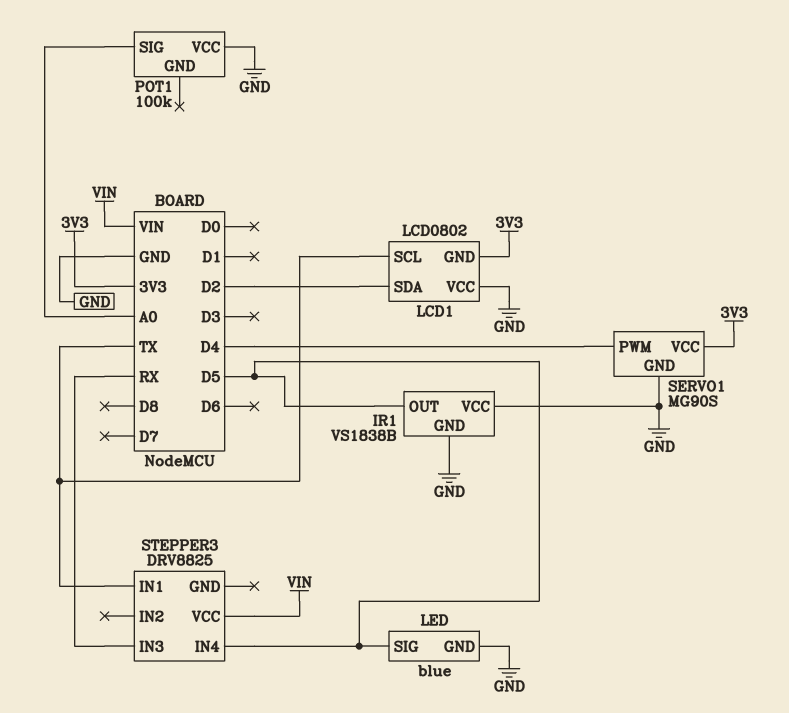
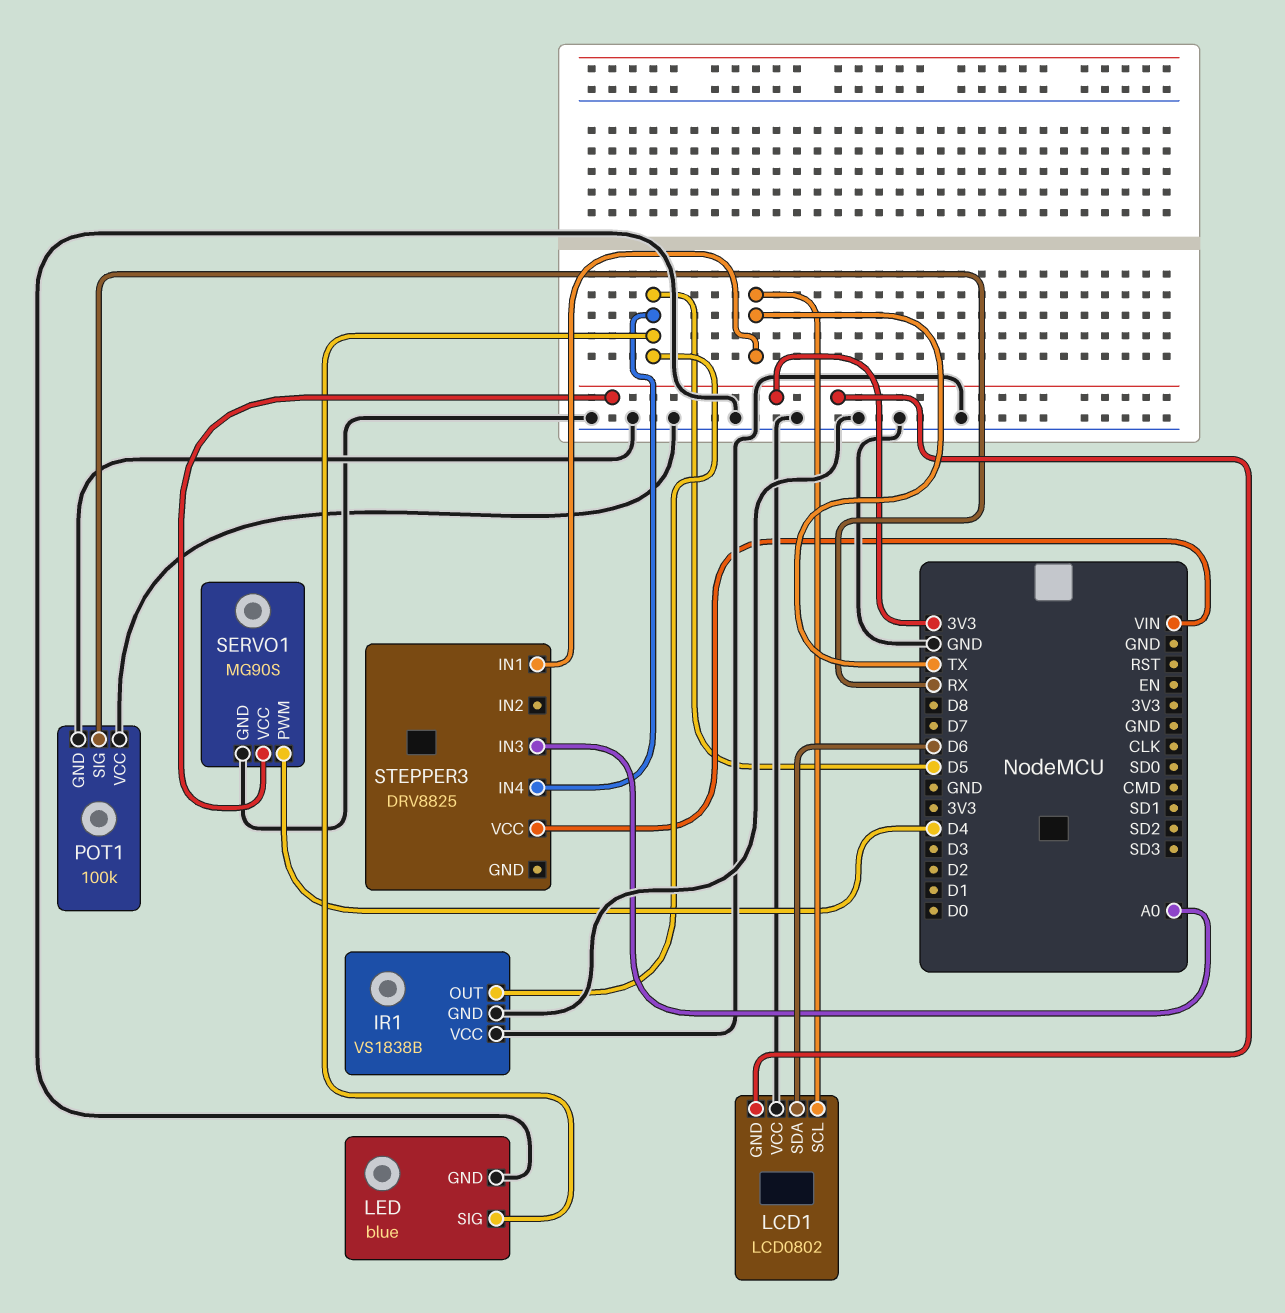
LCD1 pin SDA: D2 -> D6
POT1 pin GND: none -> GND
POT1 pin SIG: A0 -> RX
STEPPER3 pin IN3: RX -> A0

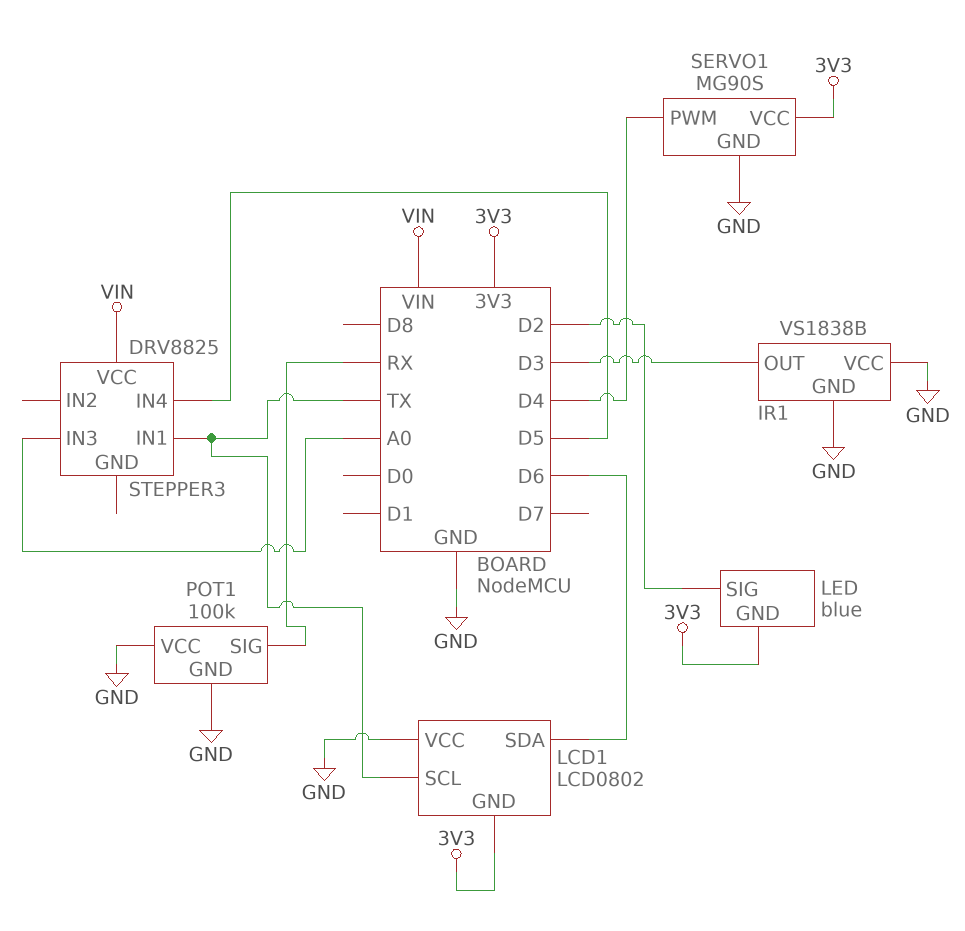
IR1 pin OUT: D5 -> D3
LED pin GND: GND -> 3V3
LED pin SIG: D5 -> D2

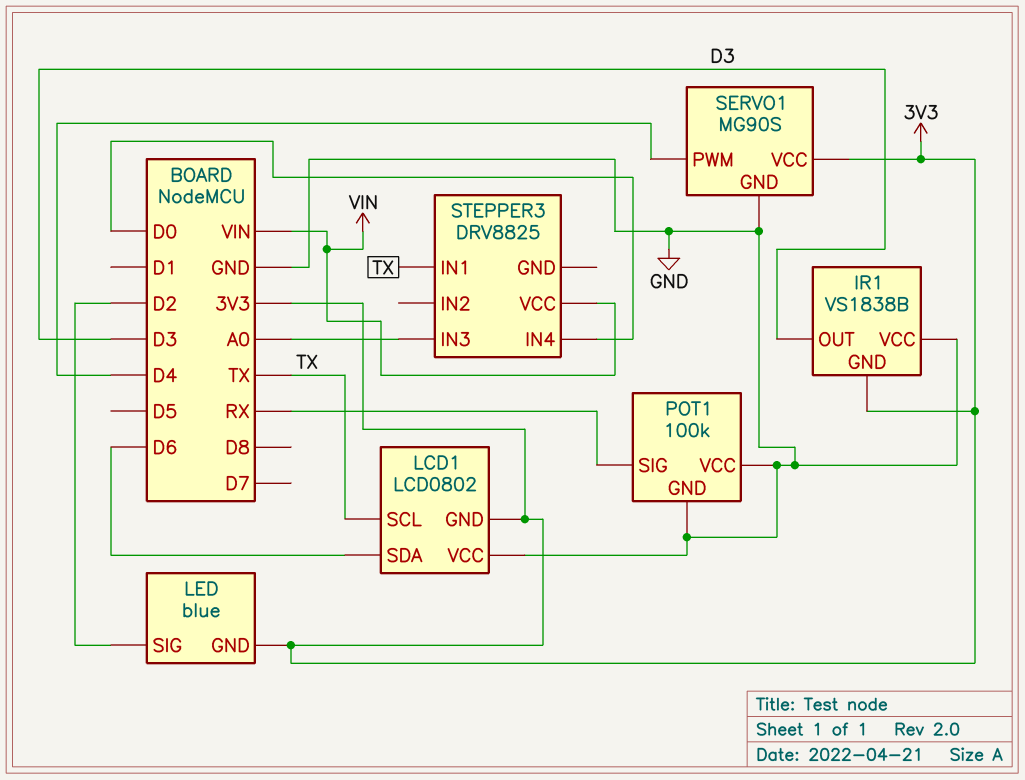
IR1 pin GND: GND -> 3V3
STEPPER3 pin IN4: D5 -> D0

